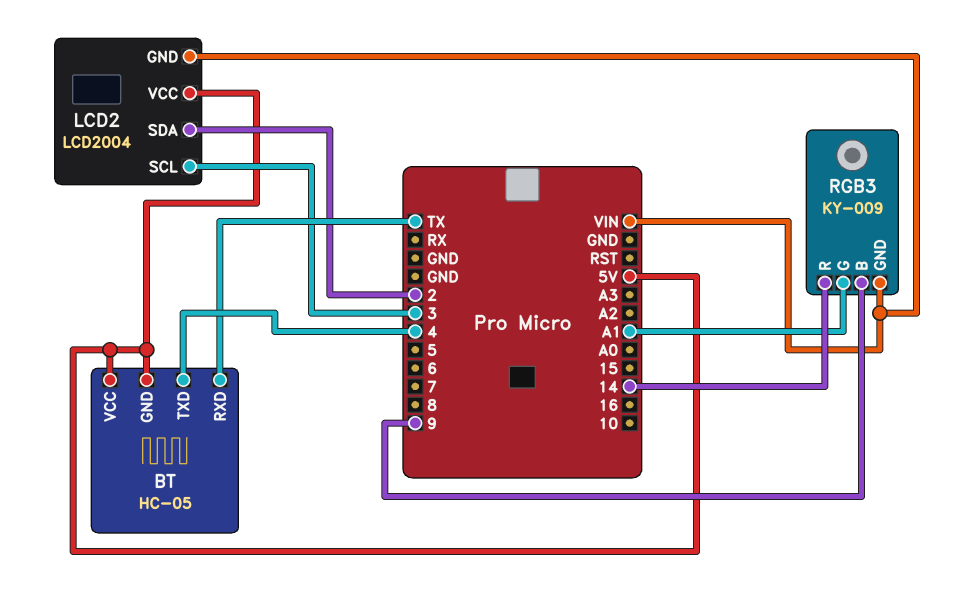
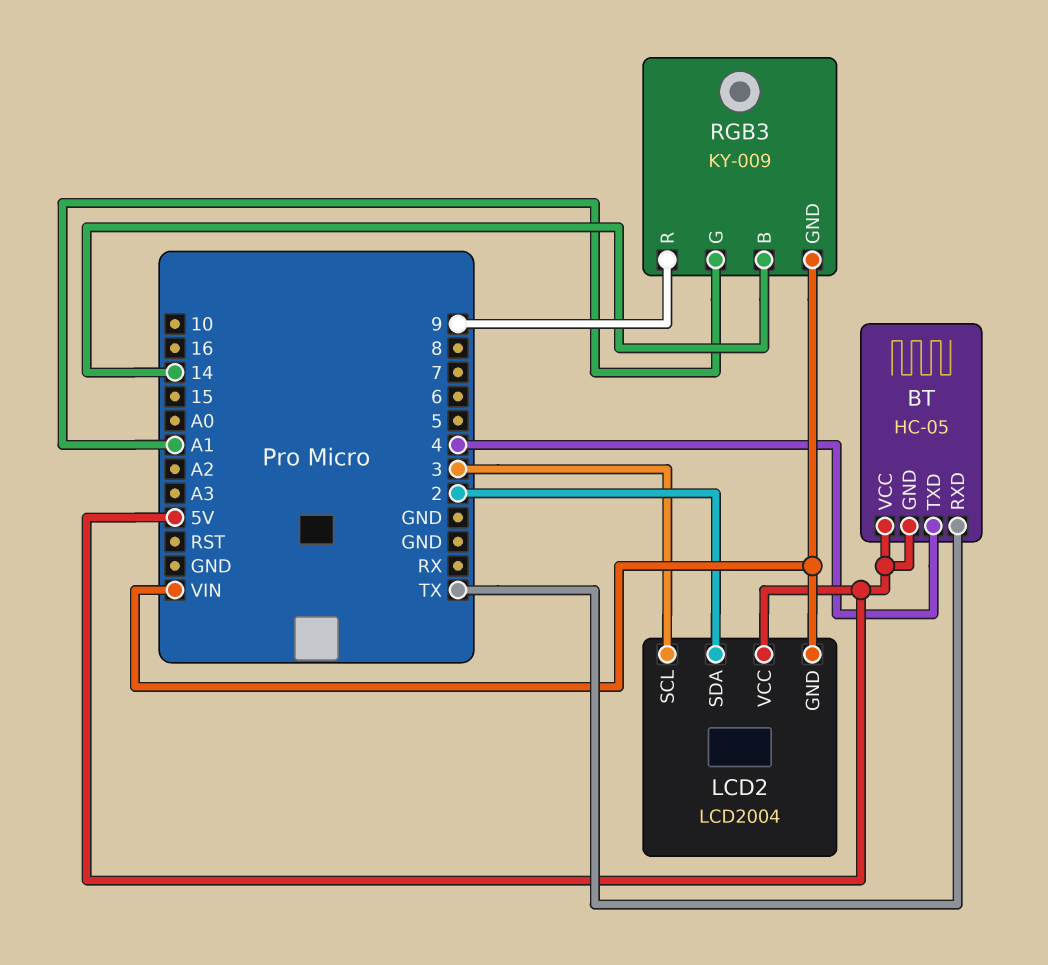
RGB3 pin B: 9 -> 14
RGB3 pin R: 14 -> 9

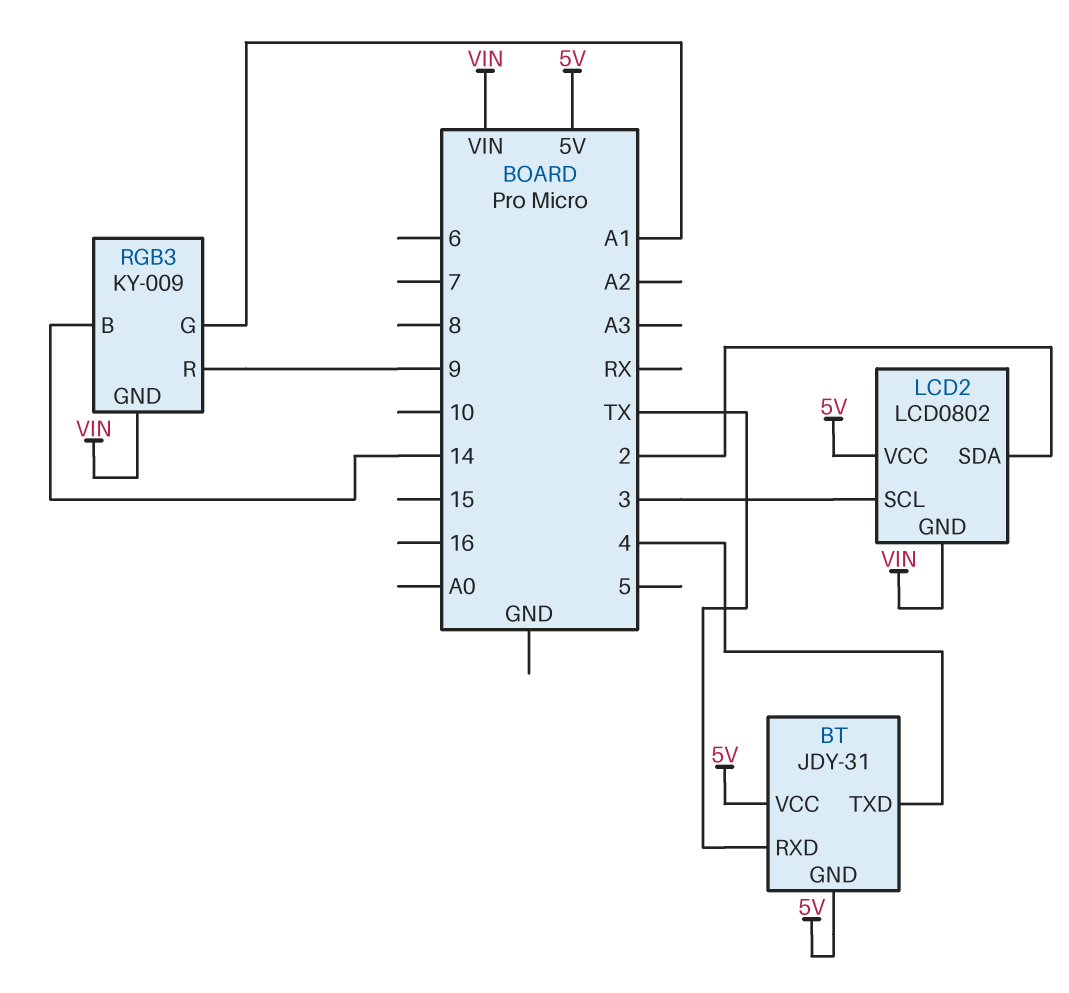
BT: HC-05 -> JDY-31
LCD2: LCD2004 -> LCD0802

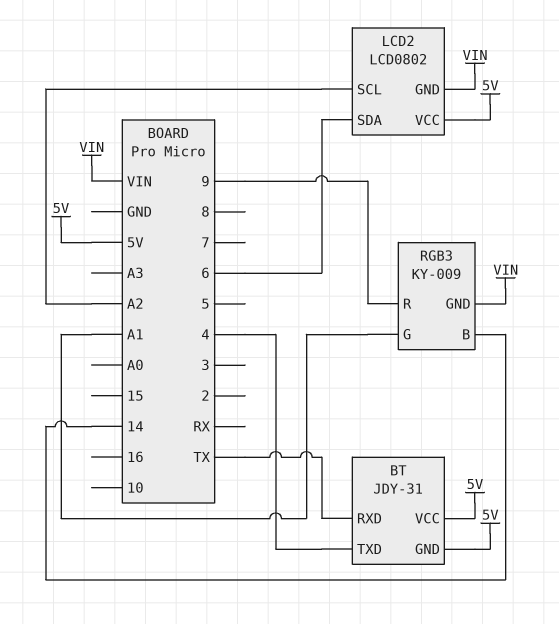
LCD2 pin SCL: 3 -> A2
LCD2 pin SDA: 2 -> 6

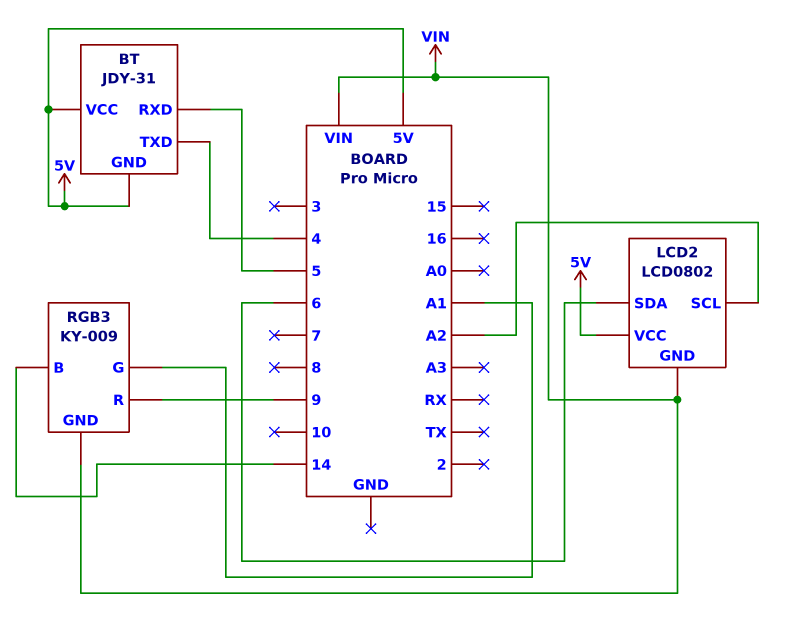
BT pin RXD: TX -> 5

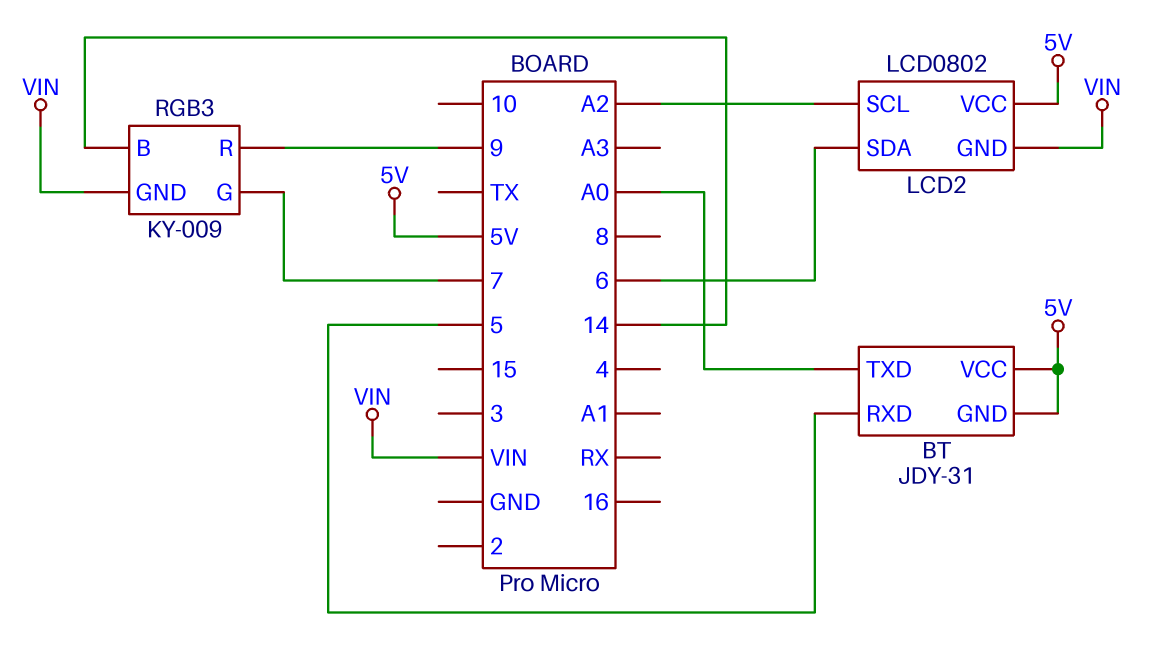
BT pin TXD: 4 -> A0
RGB3 pin G: A1 -> 7

